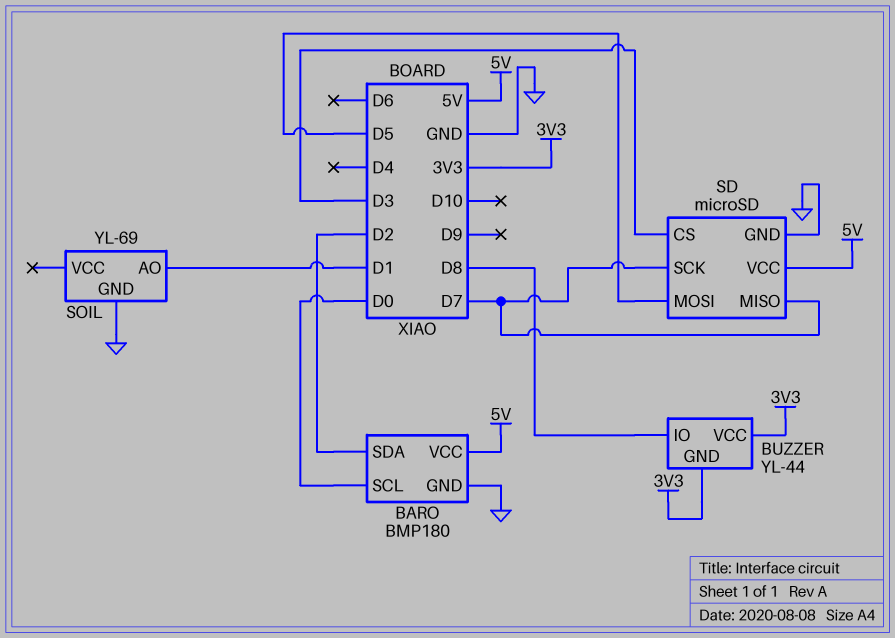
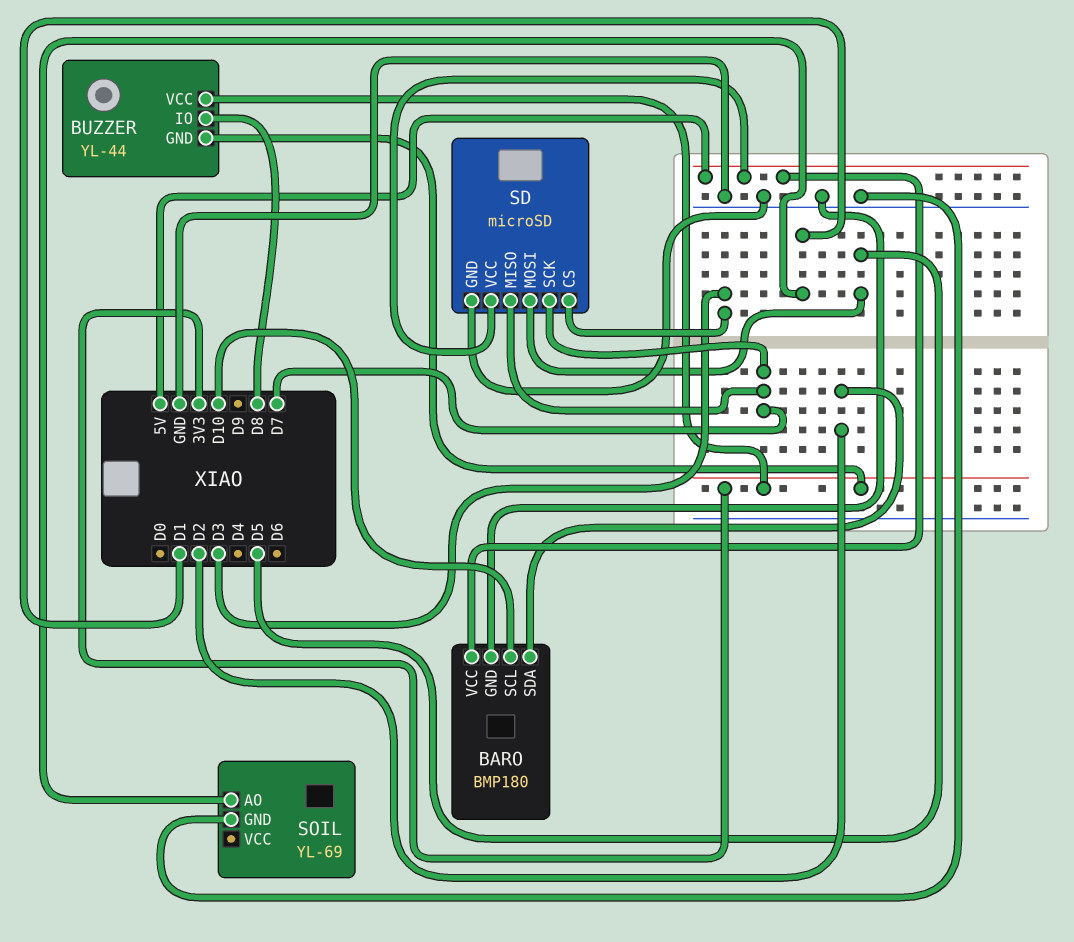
BARO pin SCL: D0 -> D10

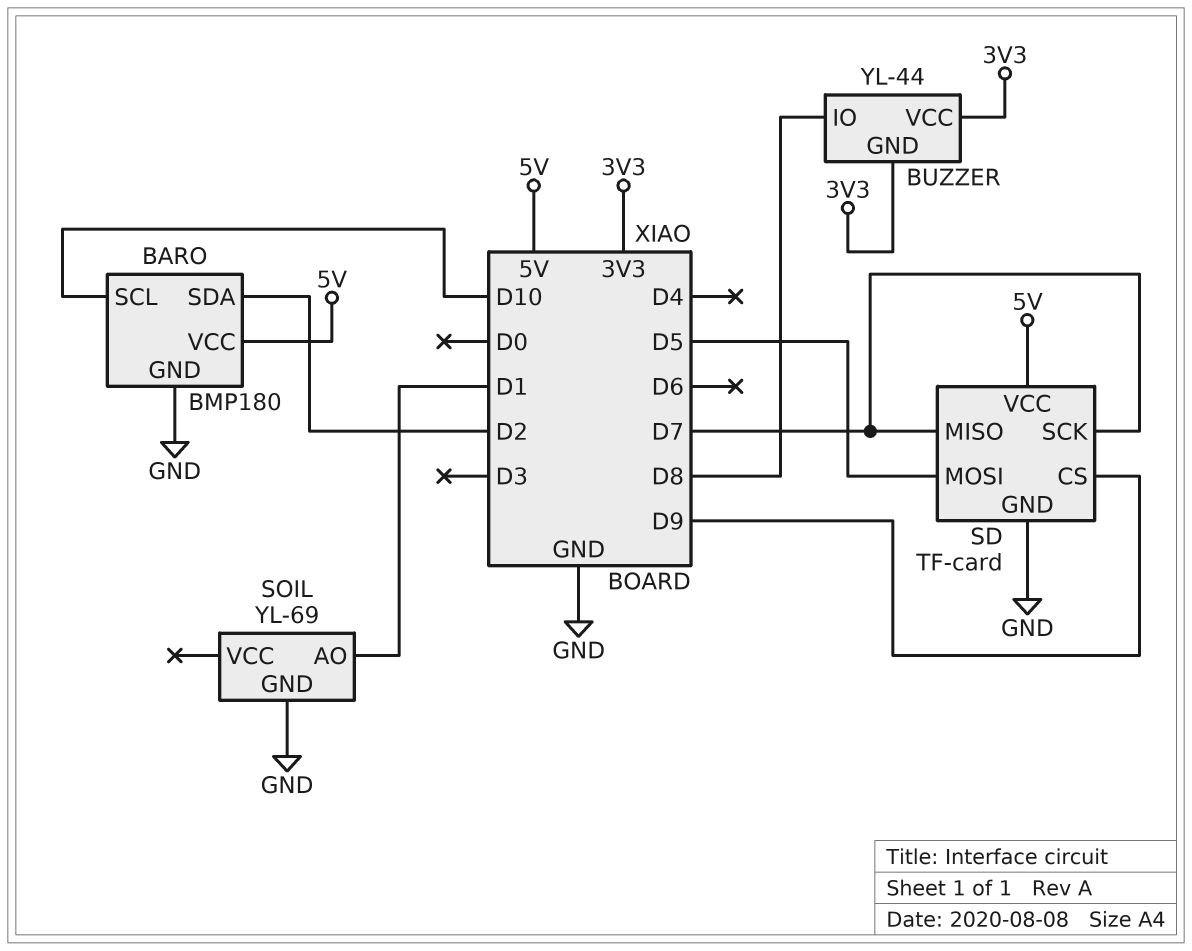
SD: microSD -> TF-card
SD pin CS: D3 -> D9

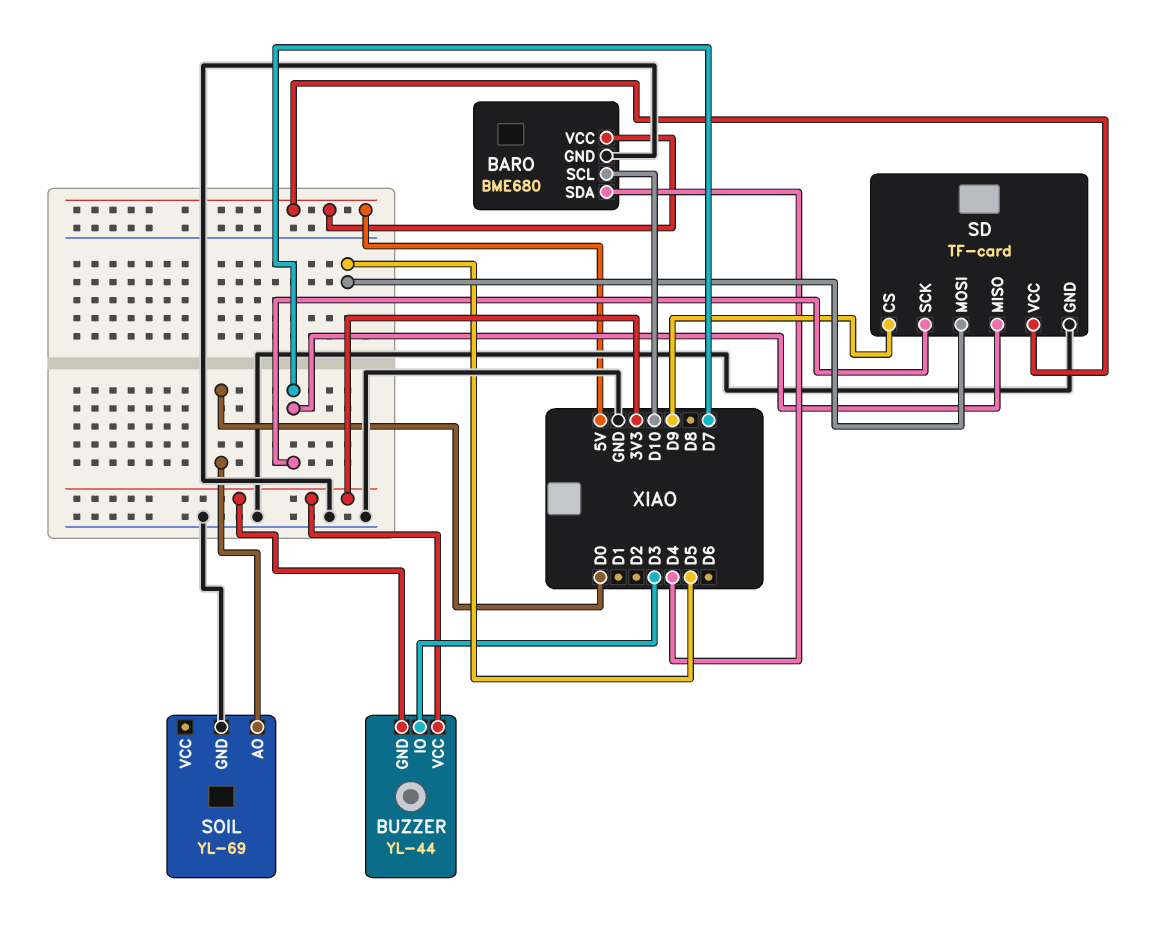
BARO: BMP180 -> BME680
BARO pin SDA: D2 -> D4
BUZZER pin IO: D8 -> D3
SOIL pin AO: D1 -> D0

